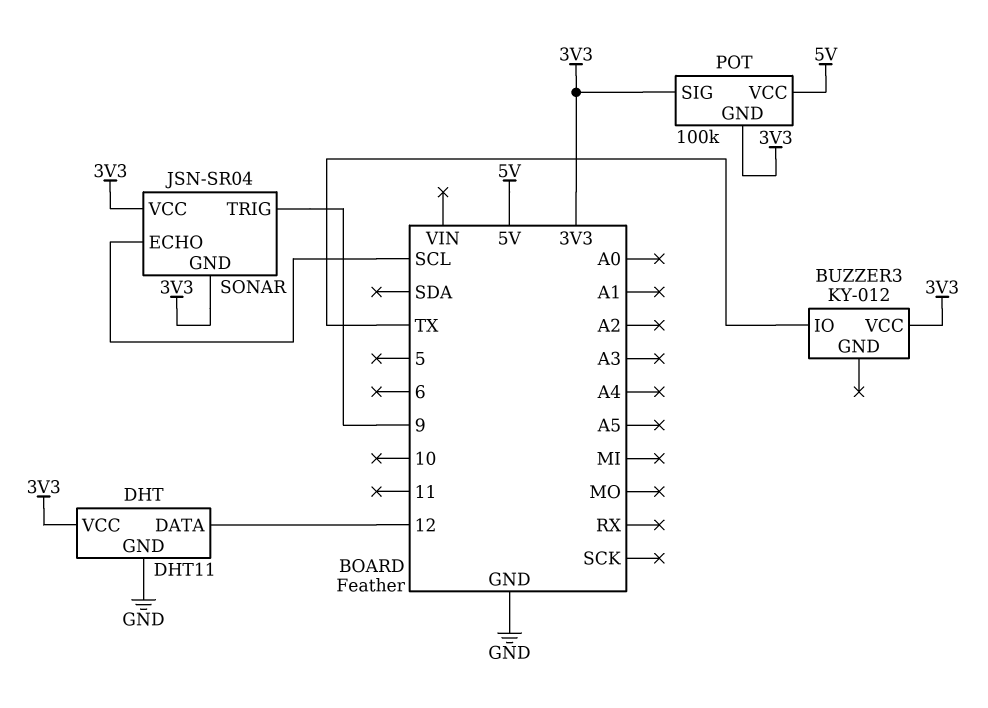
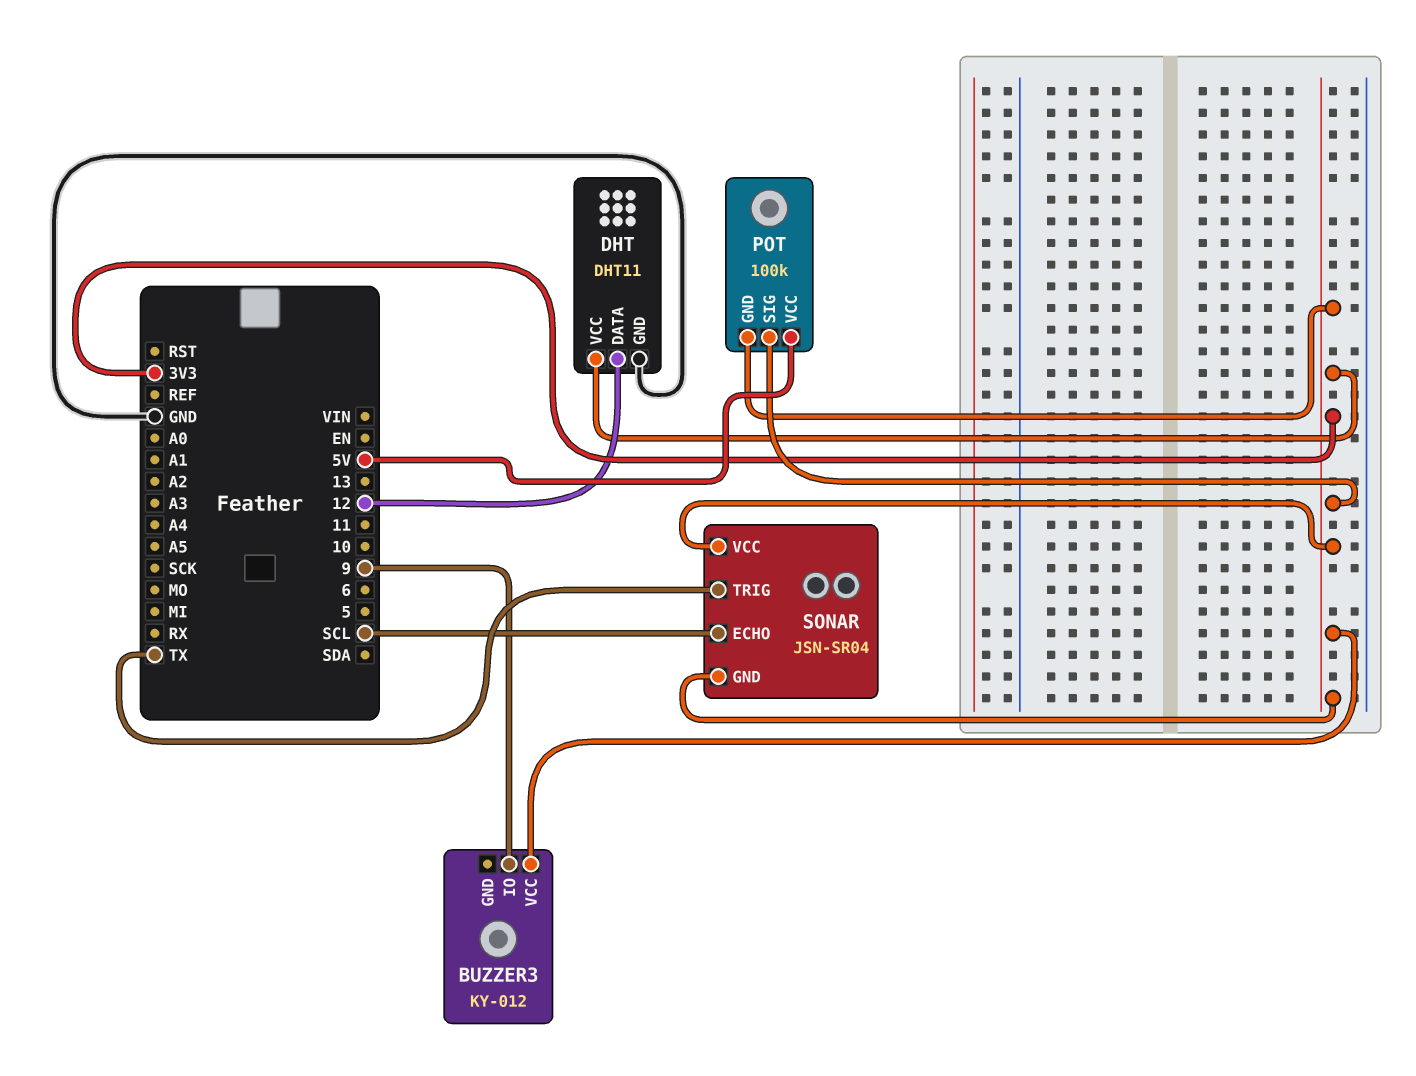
BUZZER3 pin IO: TX -> 9
SONAR pin TRIG: 9 -> TX

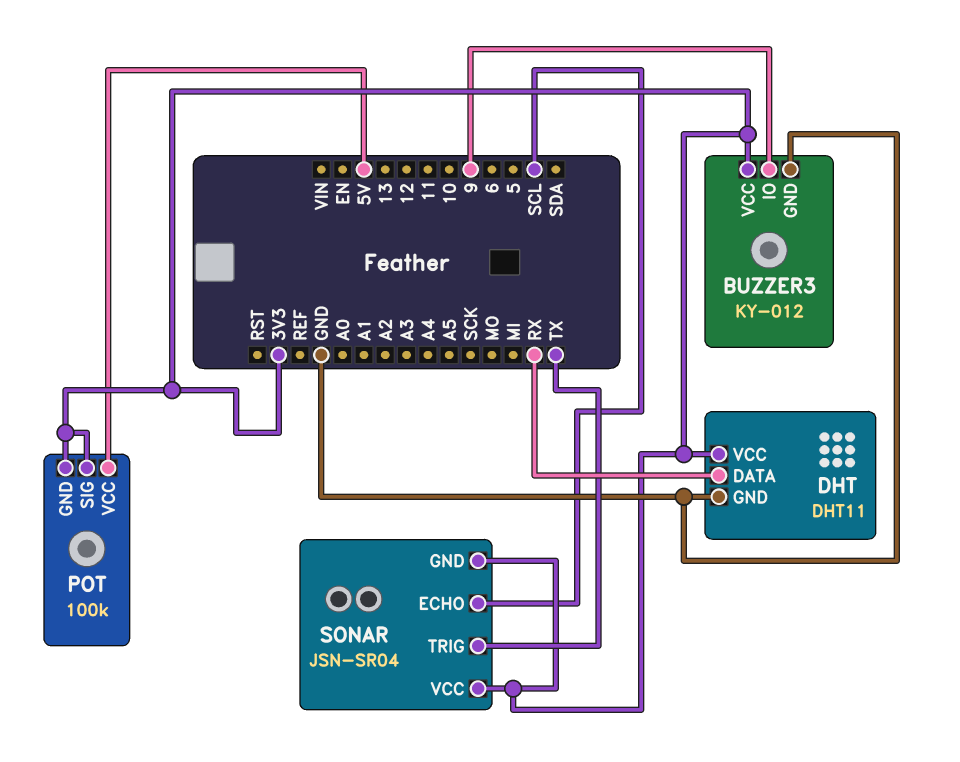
BUZZER3 pin GND: none -> GND
DHT pin DATA: 12 -> RX

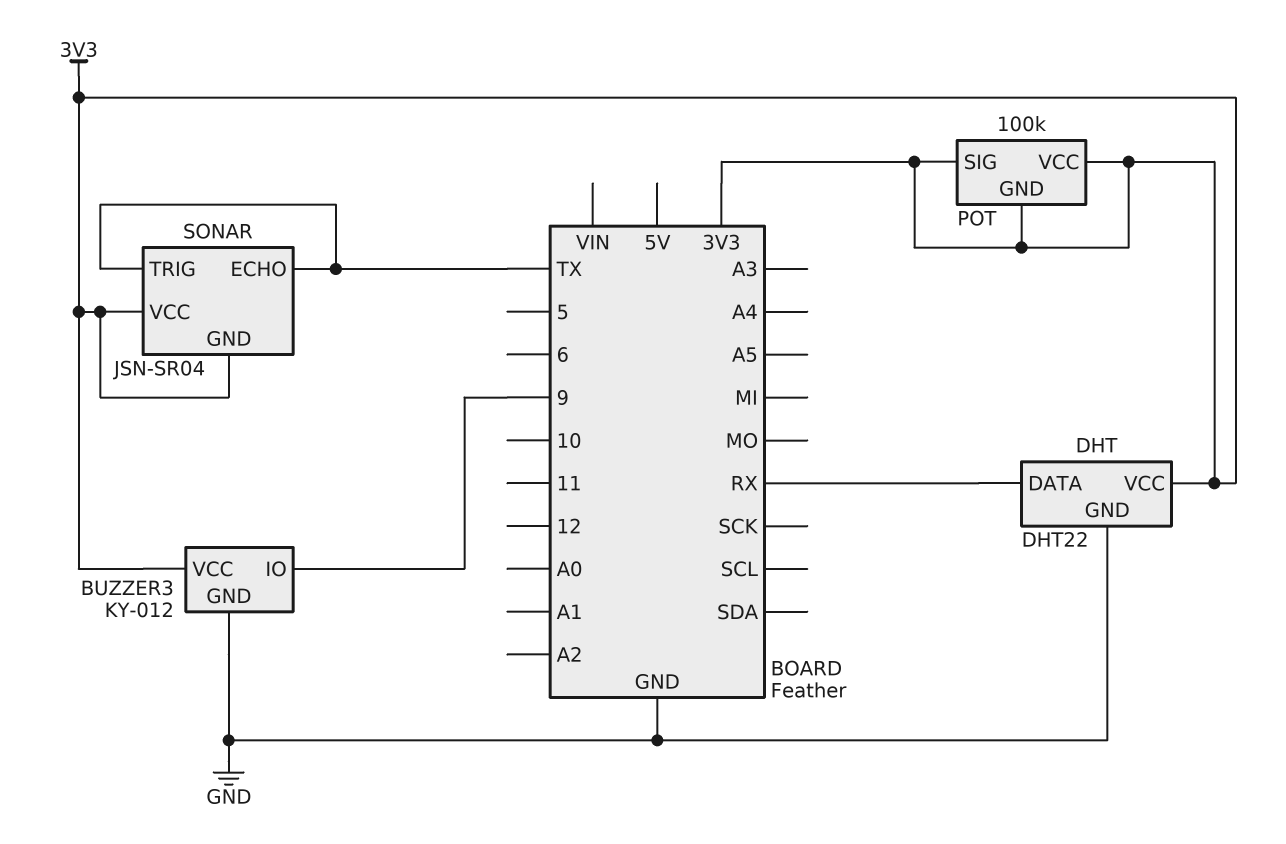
DHT: DHT11 -> DHT22
POT pin VCC: 5V -> 3V3
SONAR pin ECHO: SCL -> TX

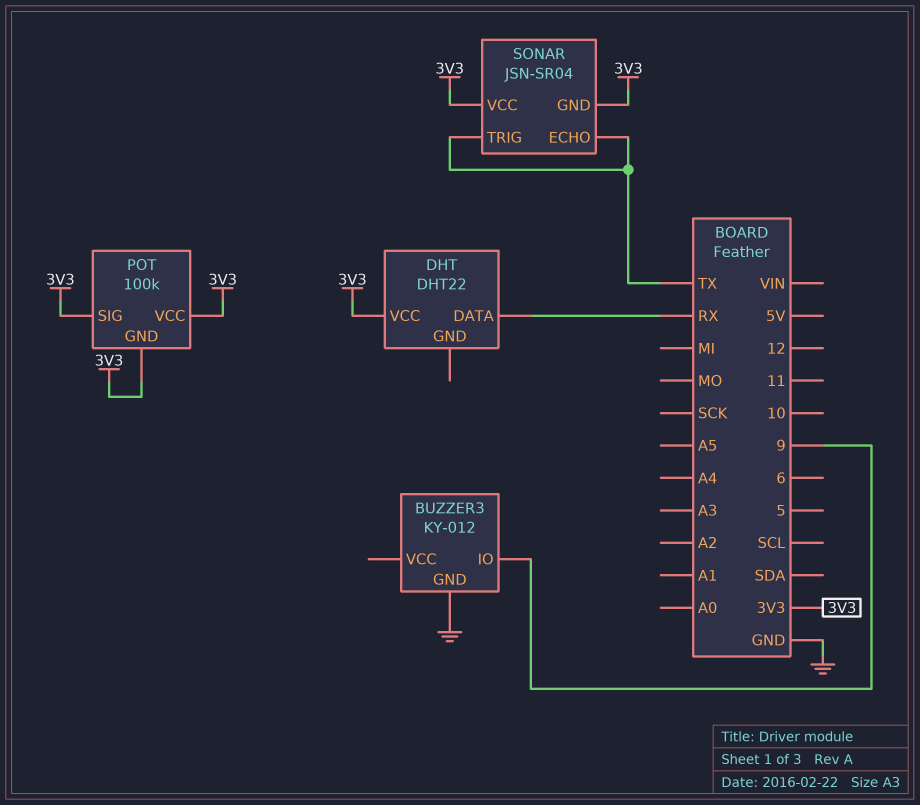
BUZZER3 pin VCC: 3V3 -> none
DHT pin GND: GND -> none

